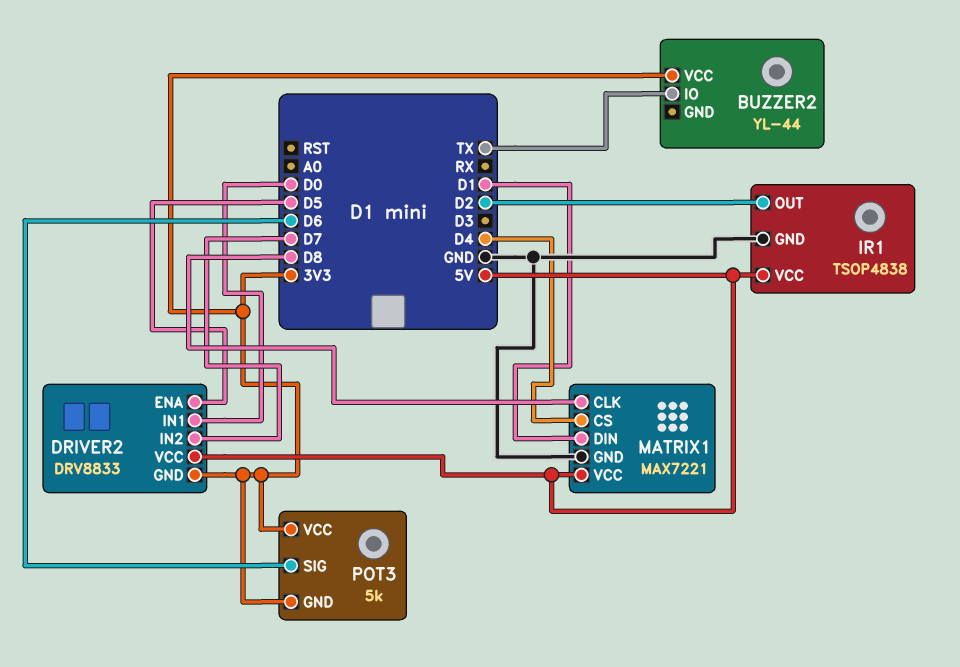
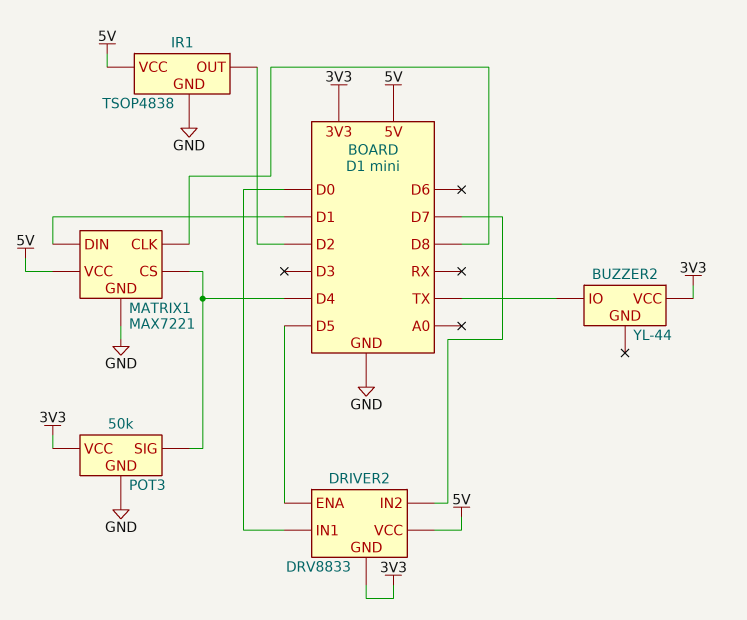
POT3: 5k -> 50k
POT3 pin GND: 3V3 -> GND
POT3 pin SIG: D6 -> D4

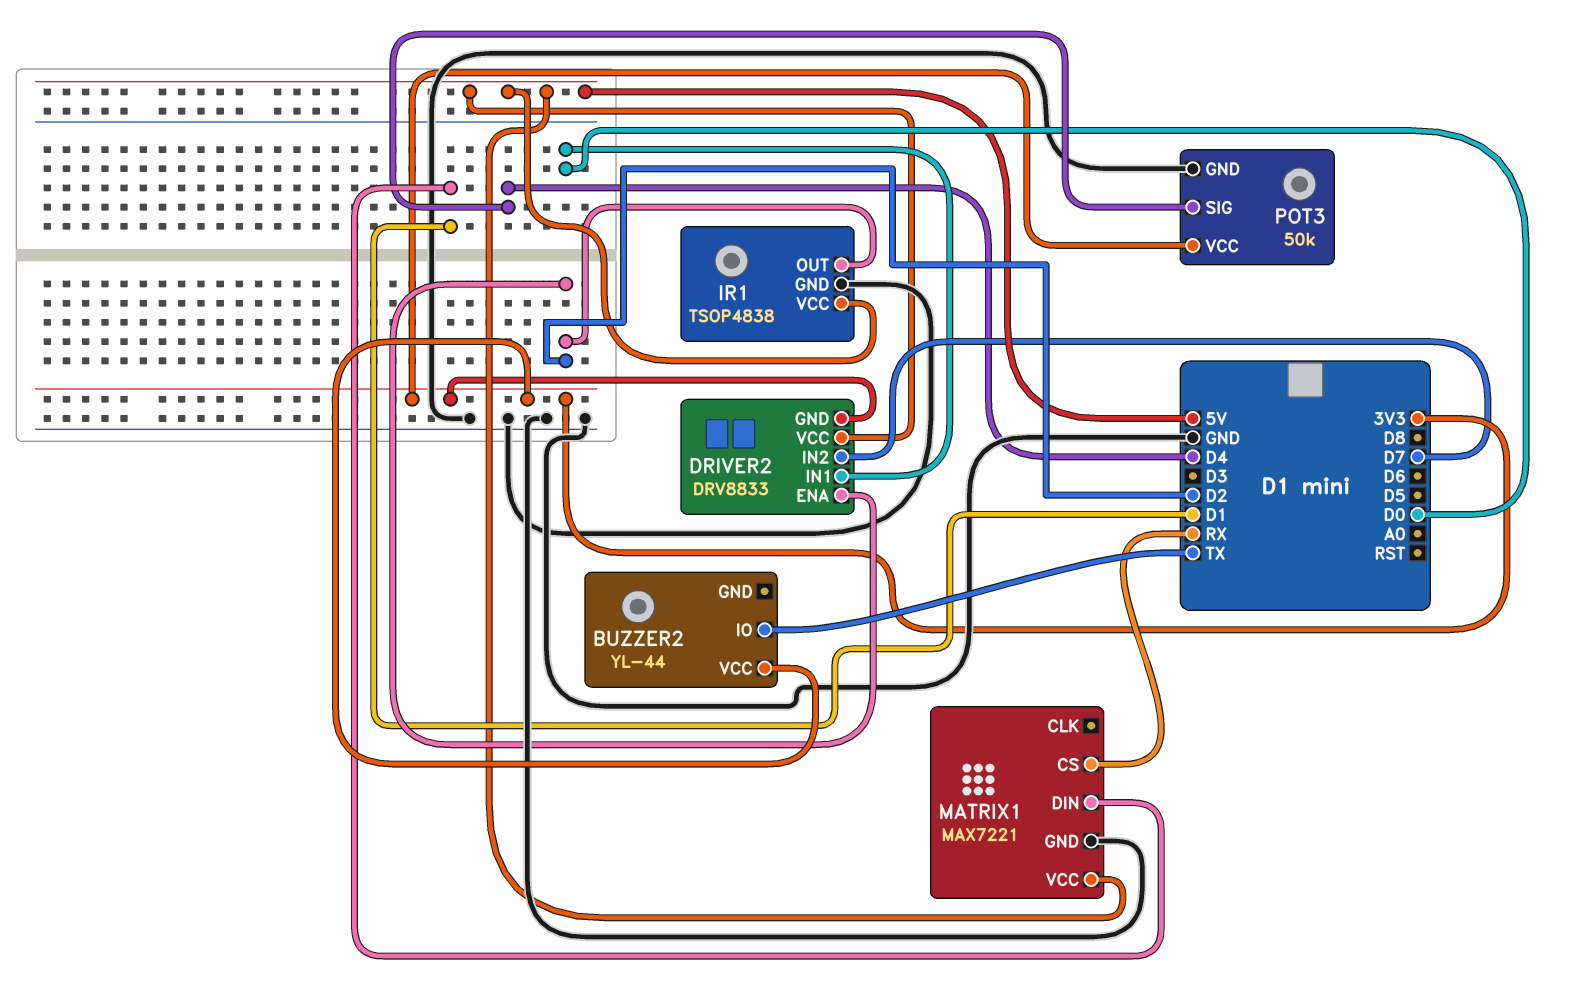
DRIVER2 pin ENA: D5 -> D2
MATRIX1 pin CLK: D8 -> none
MATRIX1 pin CS: D4 -> RX

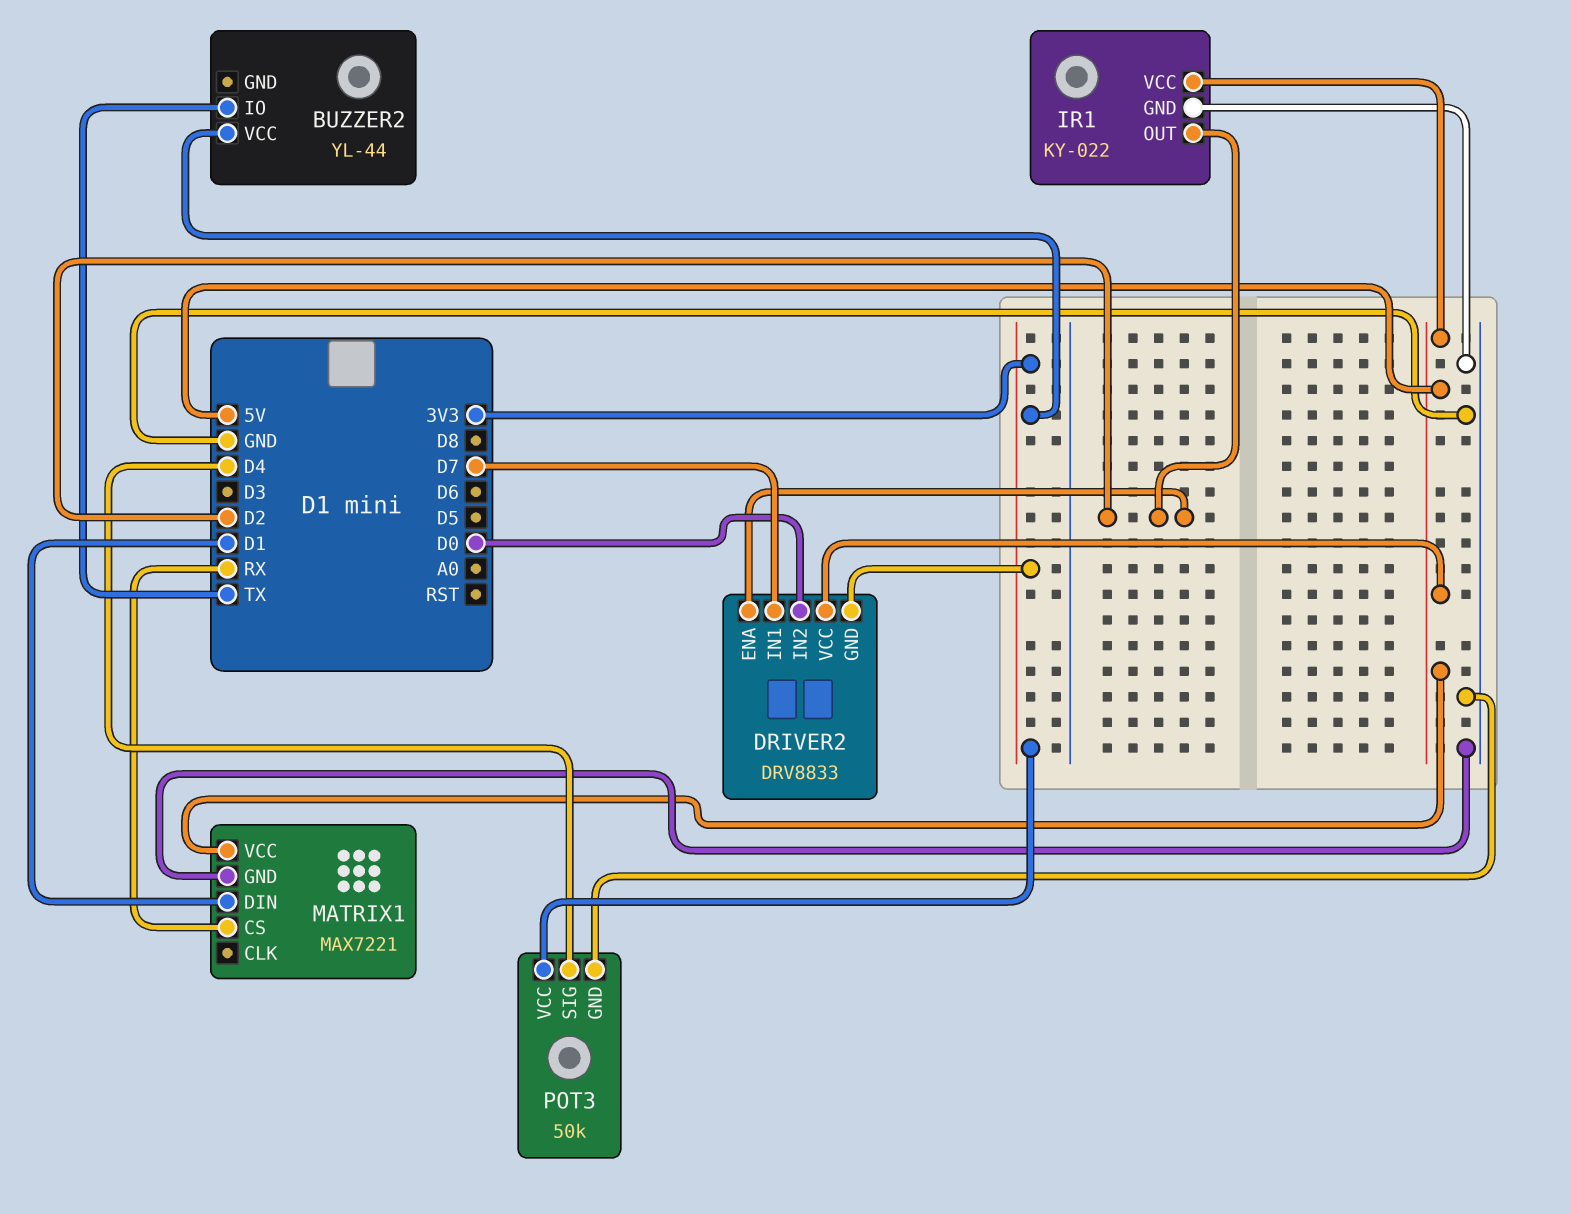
DRIVER2 pin IN1: D0 -> D7
DRIVER2 pin IN2: D7 -> D0
IR1: TSOP4838 -> KY-022

